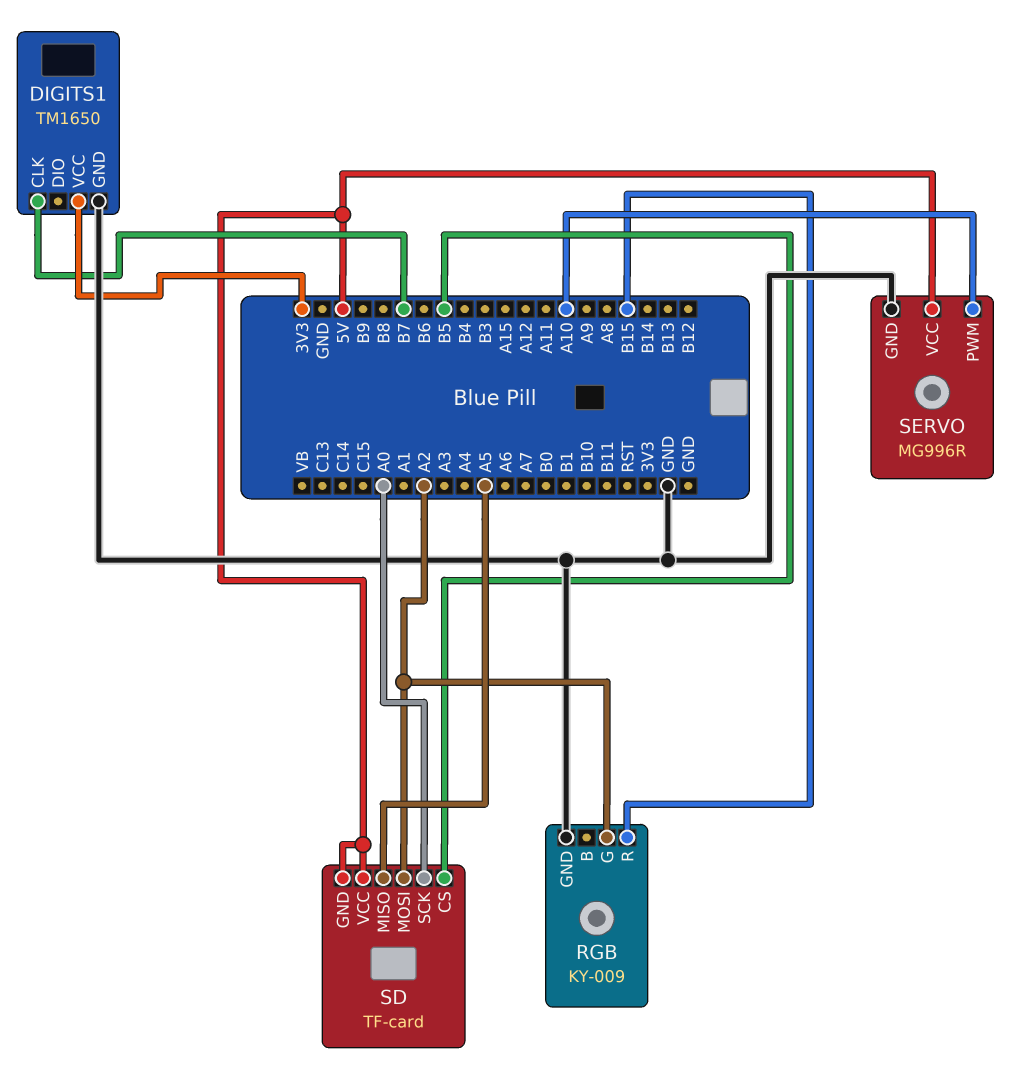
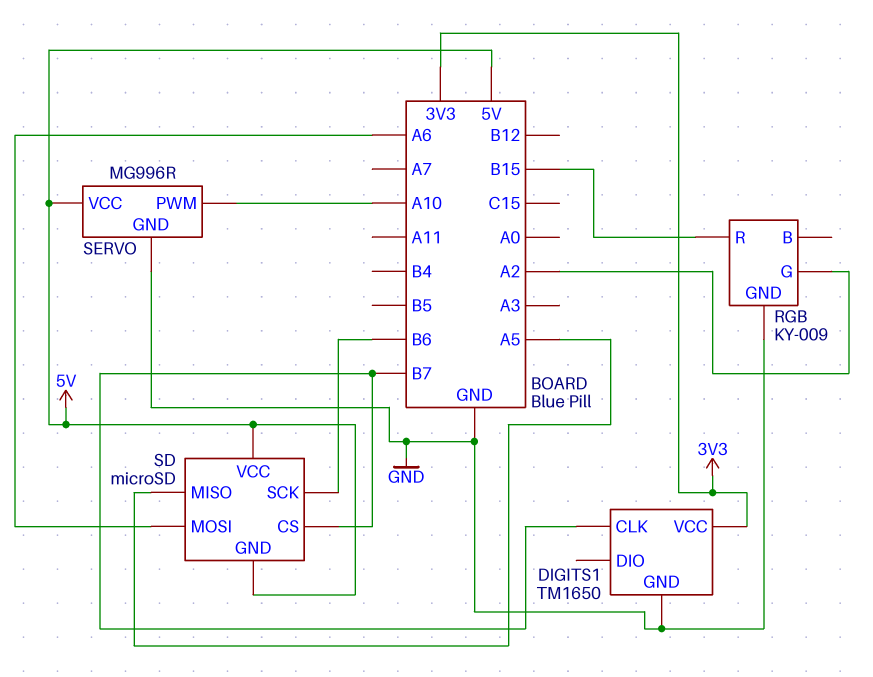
SD: TF-card -> microSD
SD pin CS: B5 -> B7
SD pin MOSI: A2 -> A6
SD pin SCK: A0 -> B6

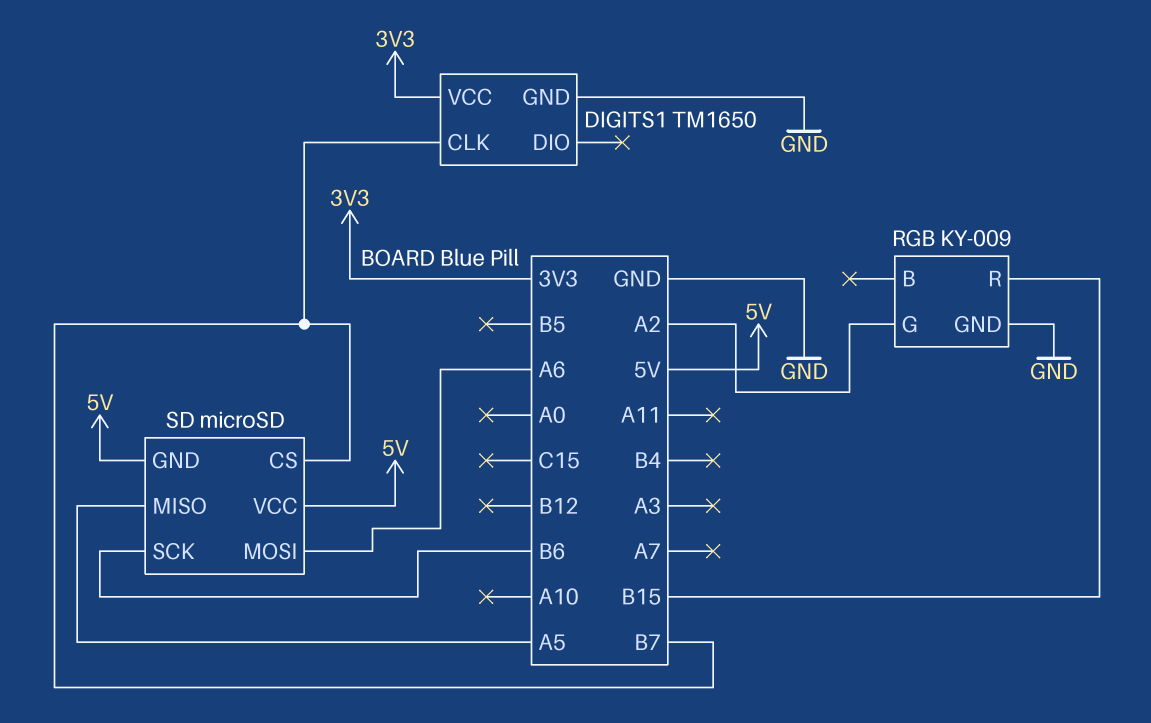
SERVO: MG996R -> none
SERVO pin GND: GND -> none
SERVO pin PWM: A10 -> none
SERVO pin VCC: 5V -> none

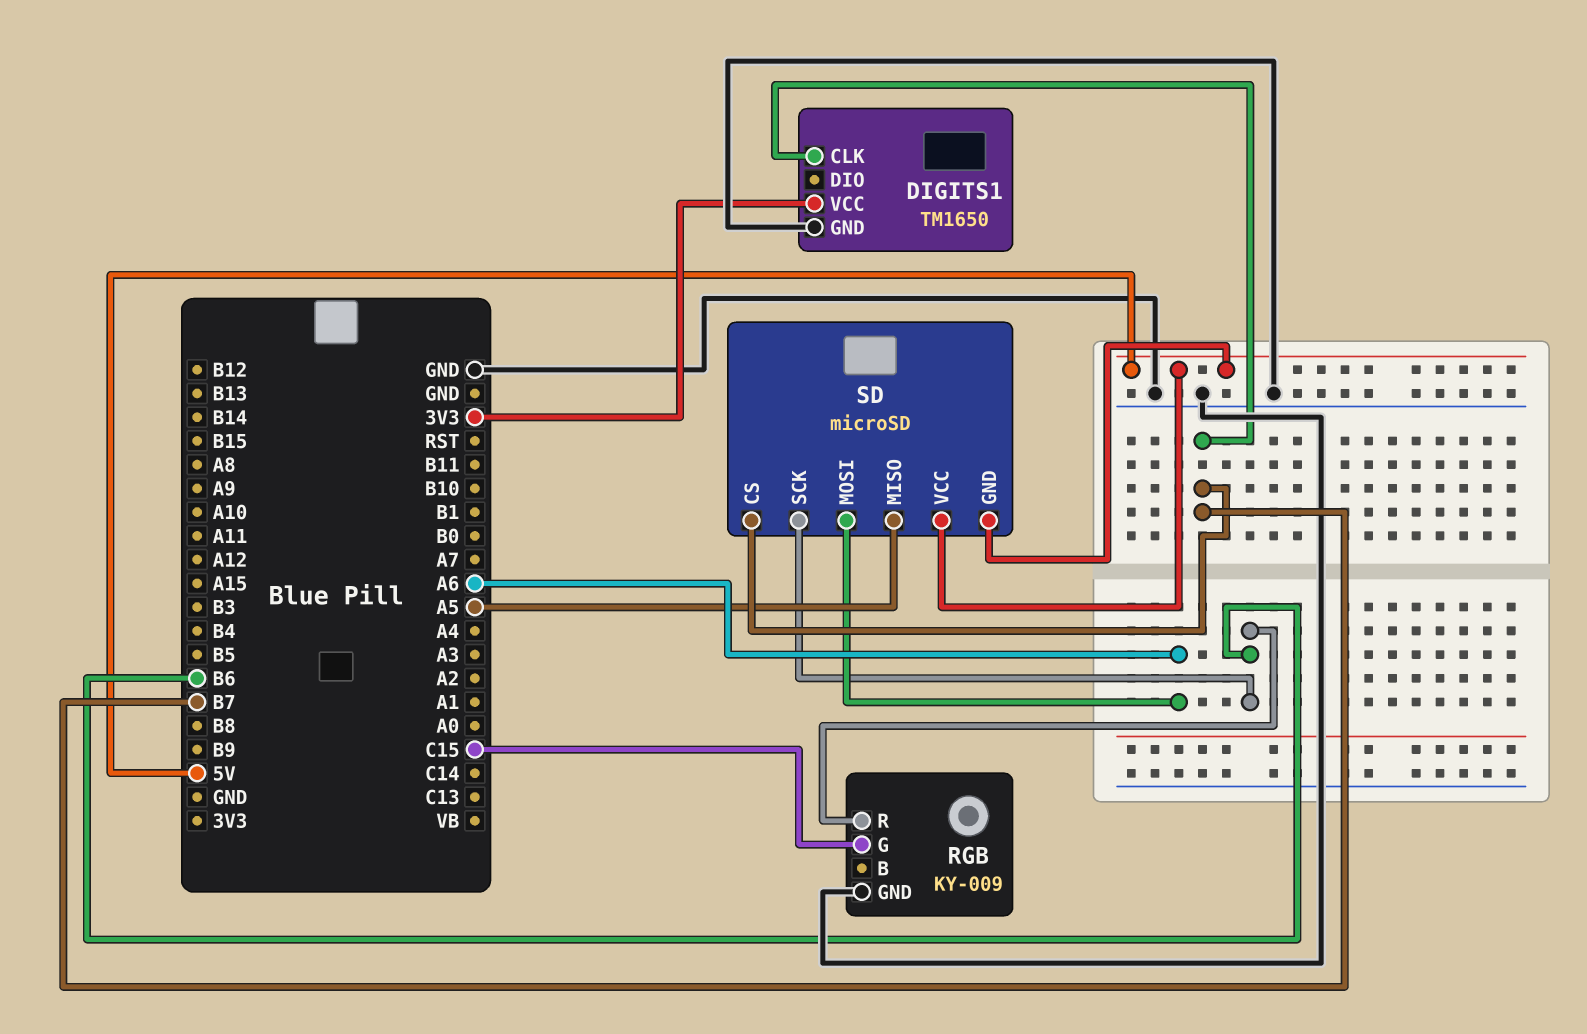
RGB pin G: A2 -> C15
RGB pin R: B15 -> B6

